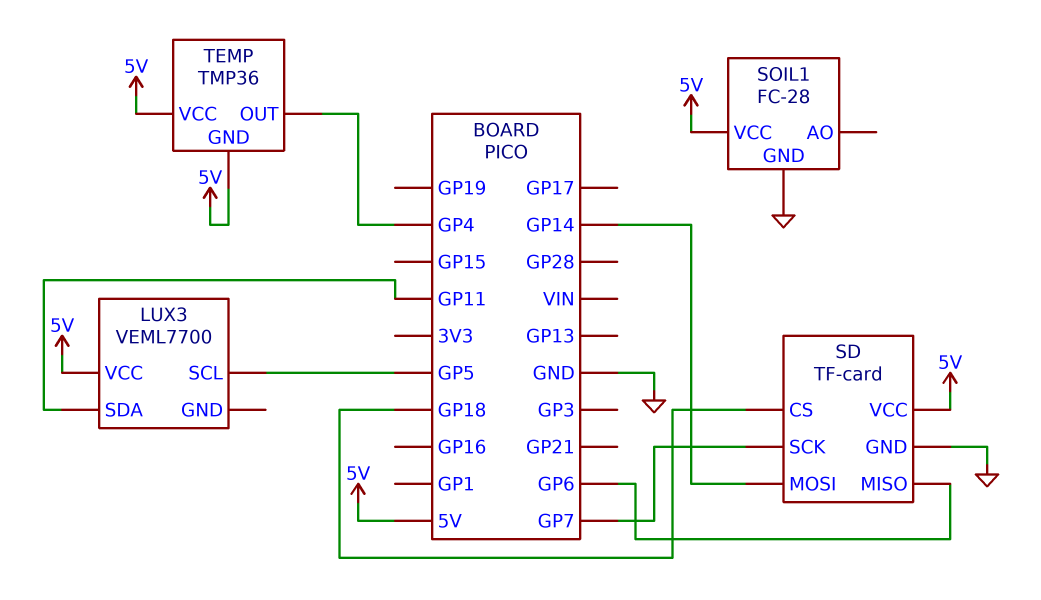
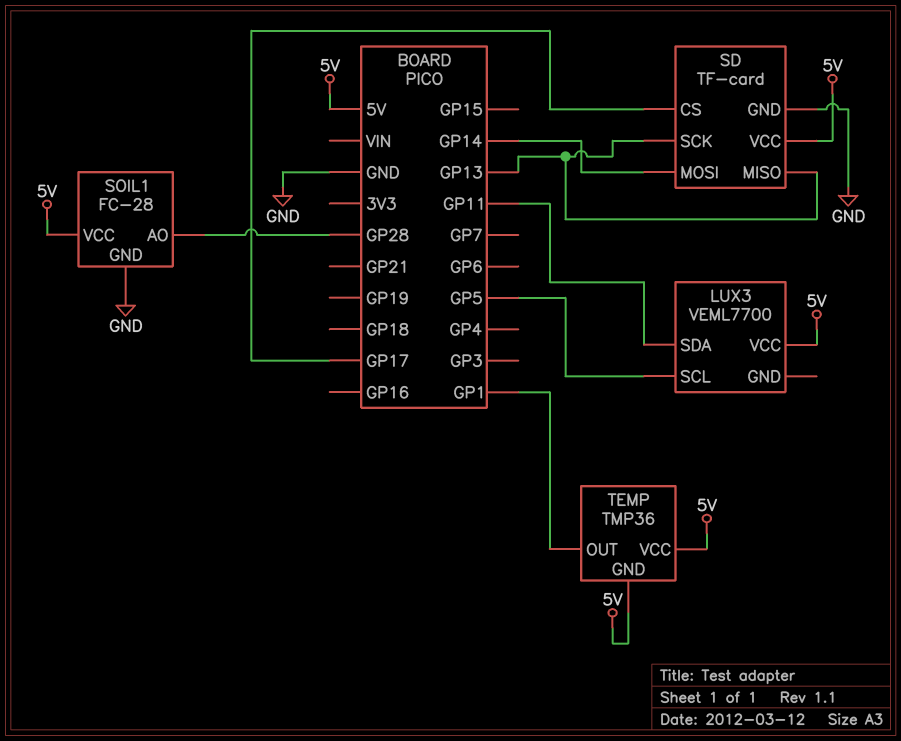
SD pin CS: GP18 -> GP17
SD pin MISO: GP6 -> GP13
SD pin SCK: GP7 -> GP13
SOIL1 pin AO: none -> GP28
TEMP pin OUT: GP4 -> GP1

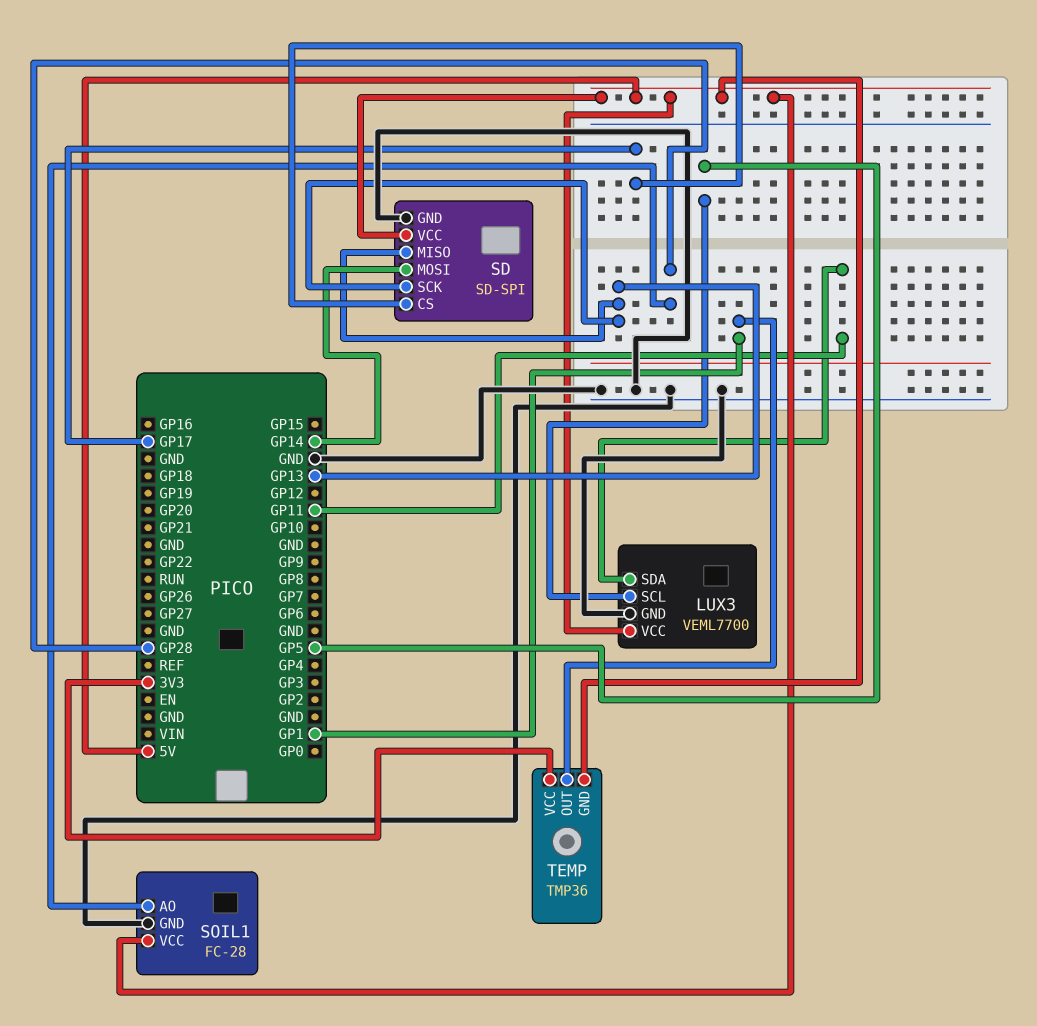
LUX3 pin GND: none -> GND
SD: TF-card -> SD-SPI
TEMP pin VCC: 5V -> 3V3

